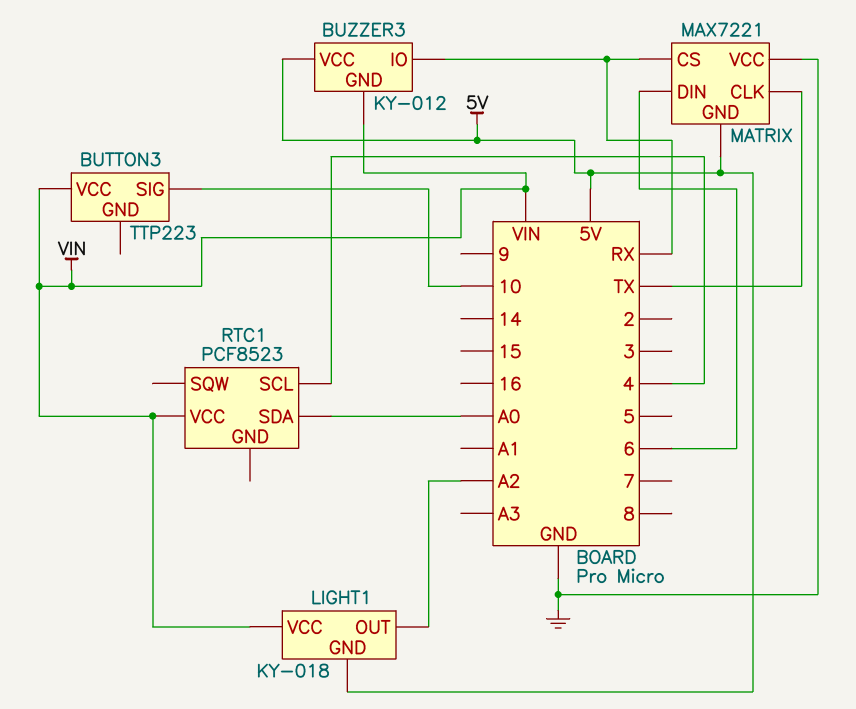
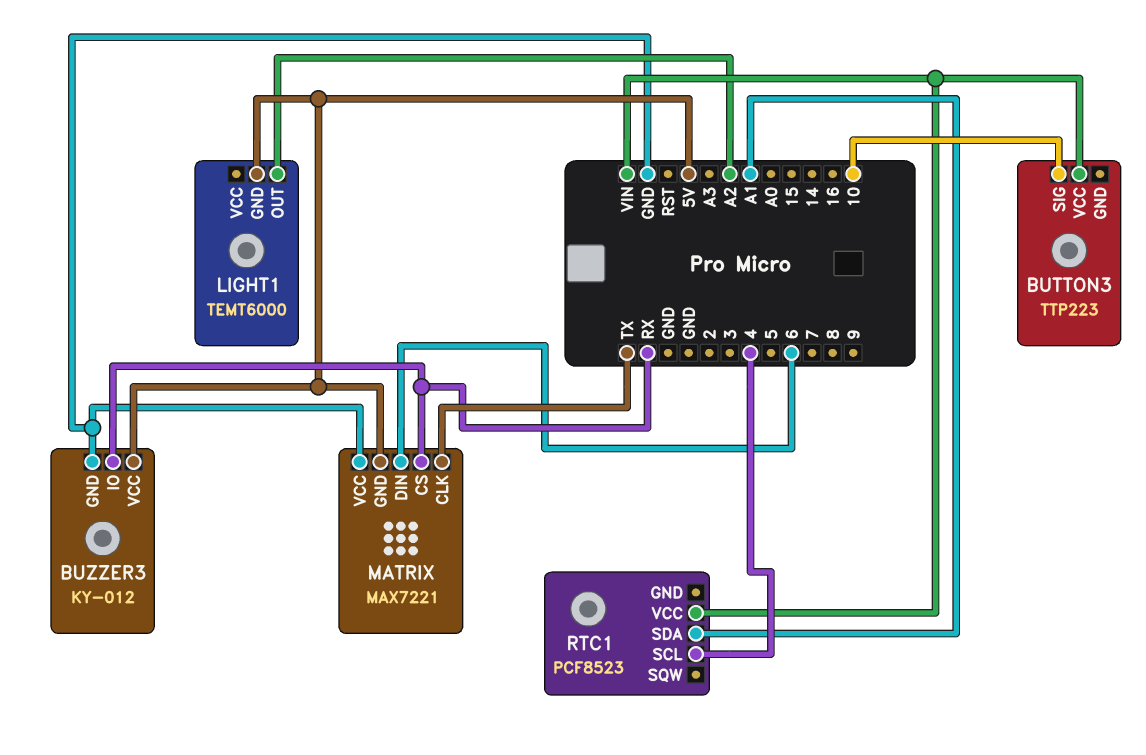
BUZZER3 pin GND: VIN -> GND
LIGHT1: KY-018 -> TEMT6000
LIGHT1 pin VCC: VIN -> none
RTC1 pin SDA: A0 -> A1

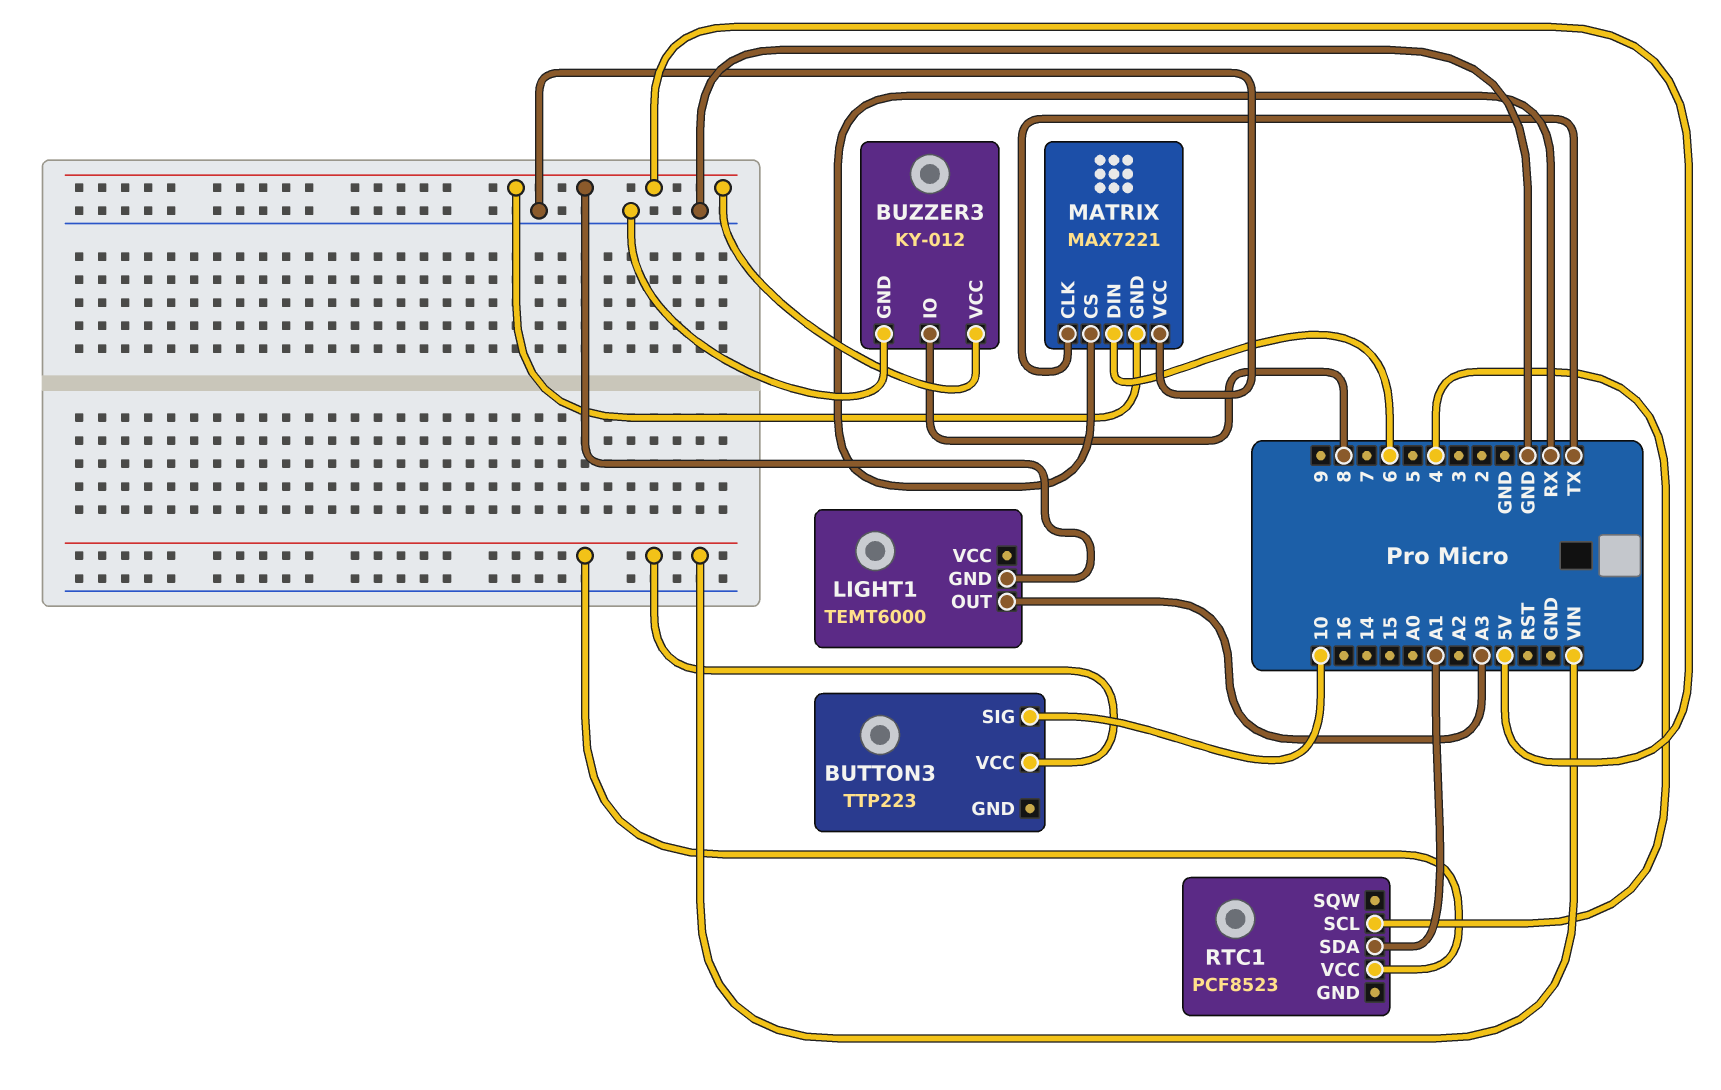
BUZZER3 pin IO: RX -> 8
LIGHT1 pin OUT: A2 -> A3

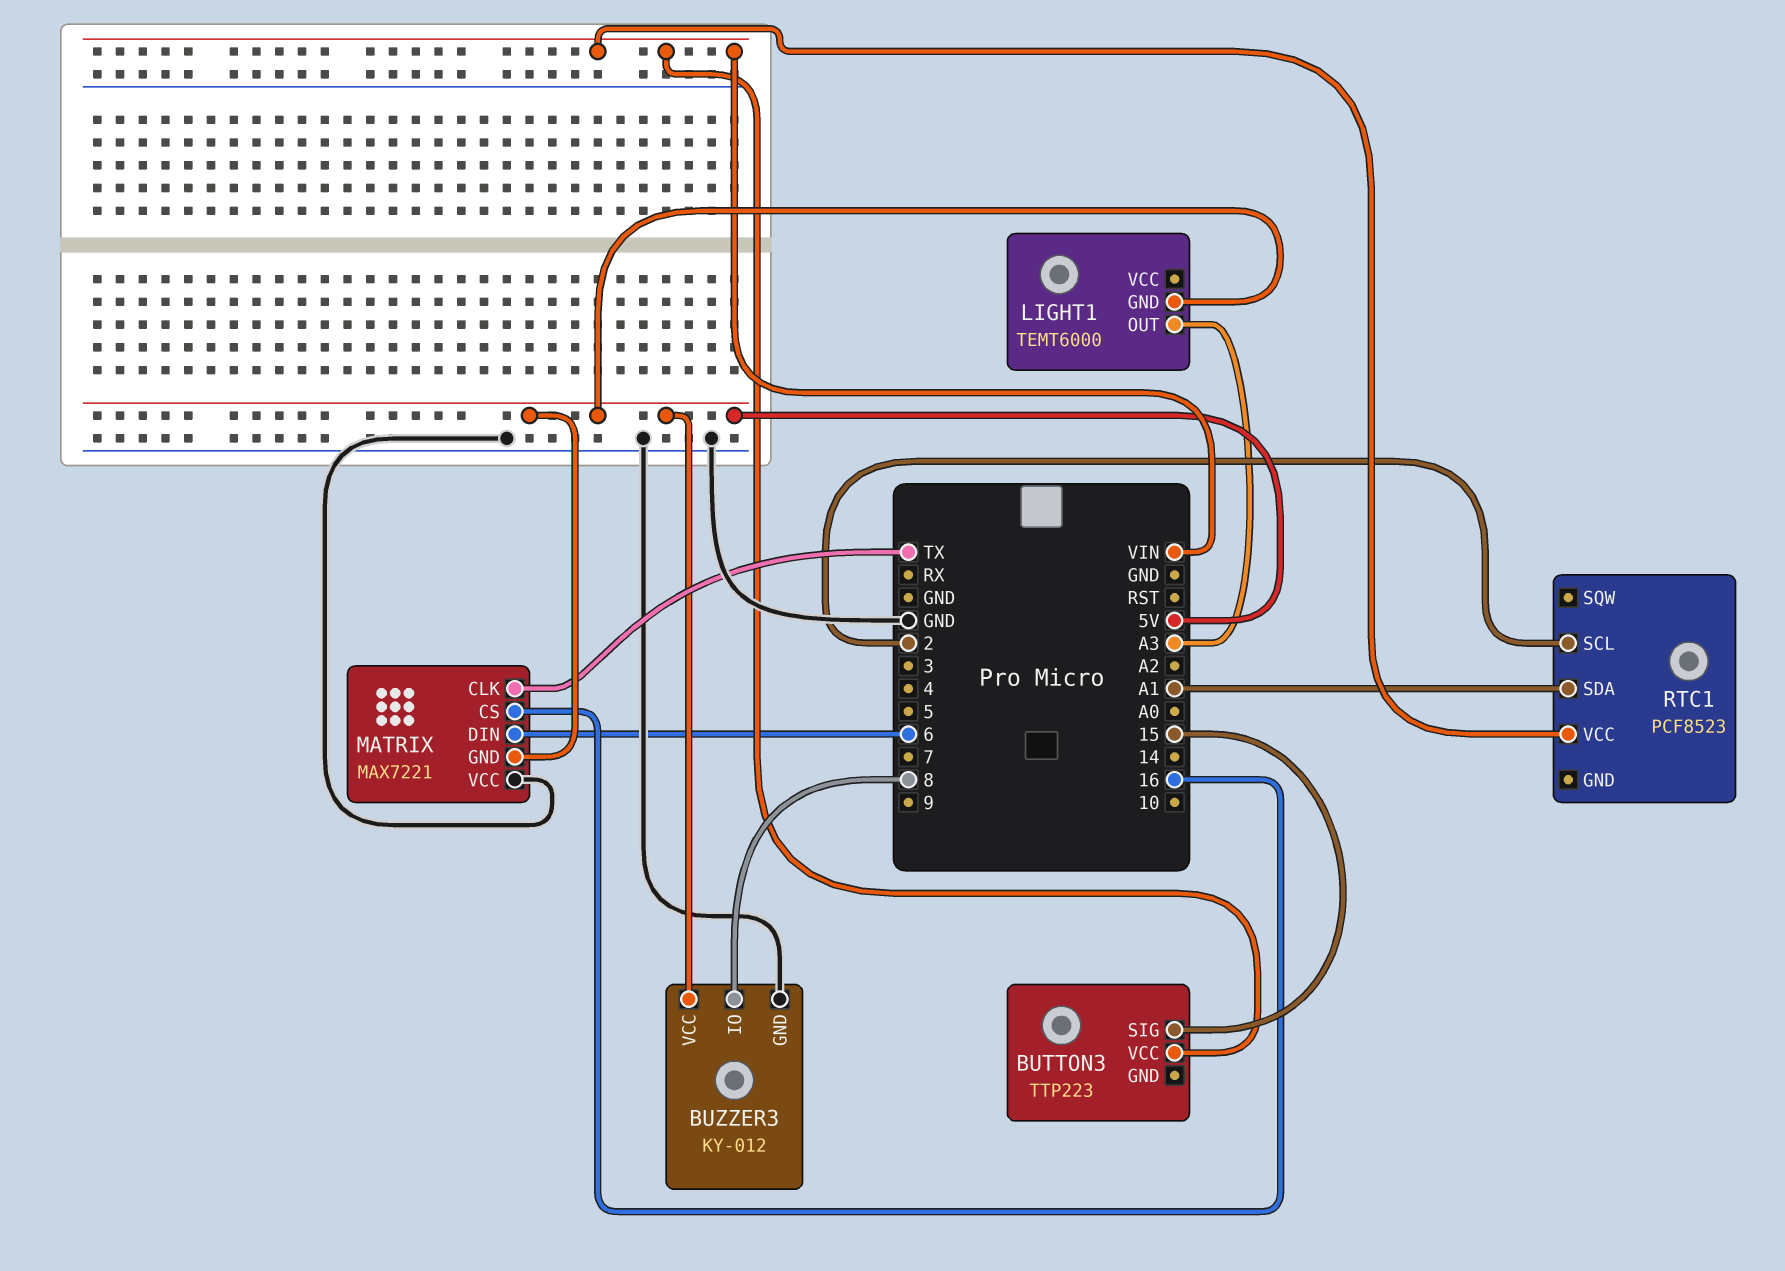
BUTTON3 pin SIG: 10 -> 15
MATRIX pin CS: RX -> 16
RTC1 pin SCL: 4 -> 2

